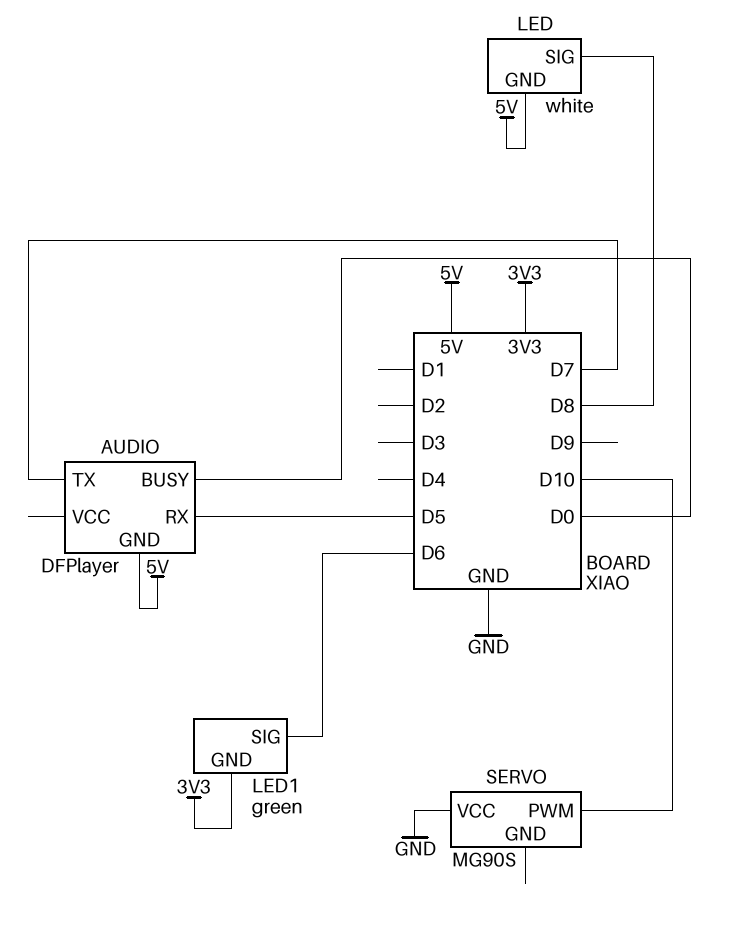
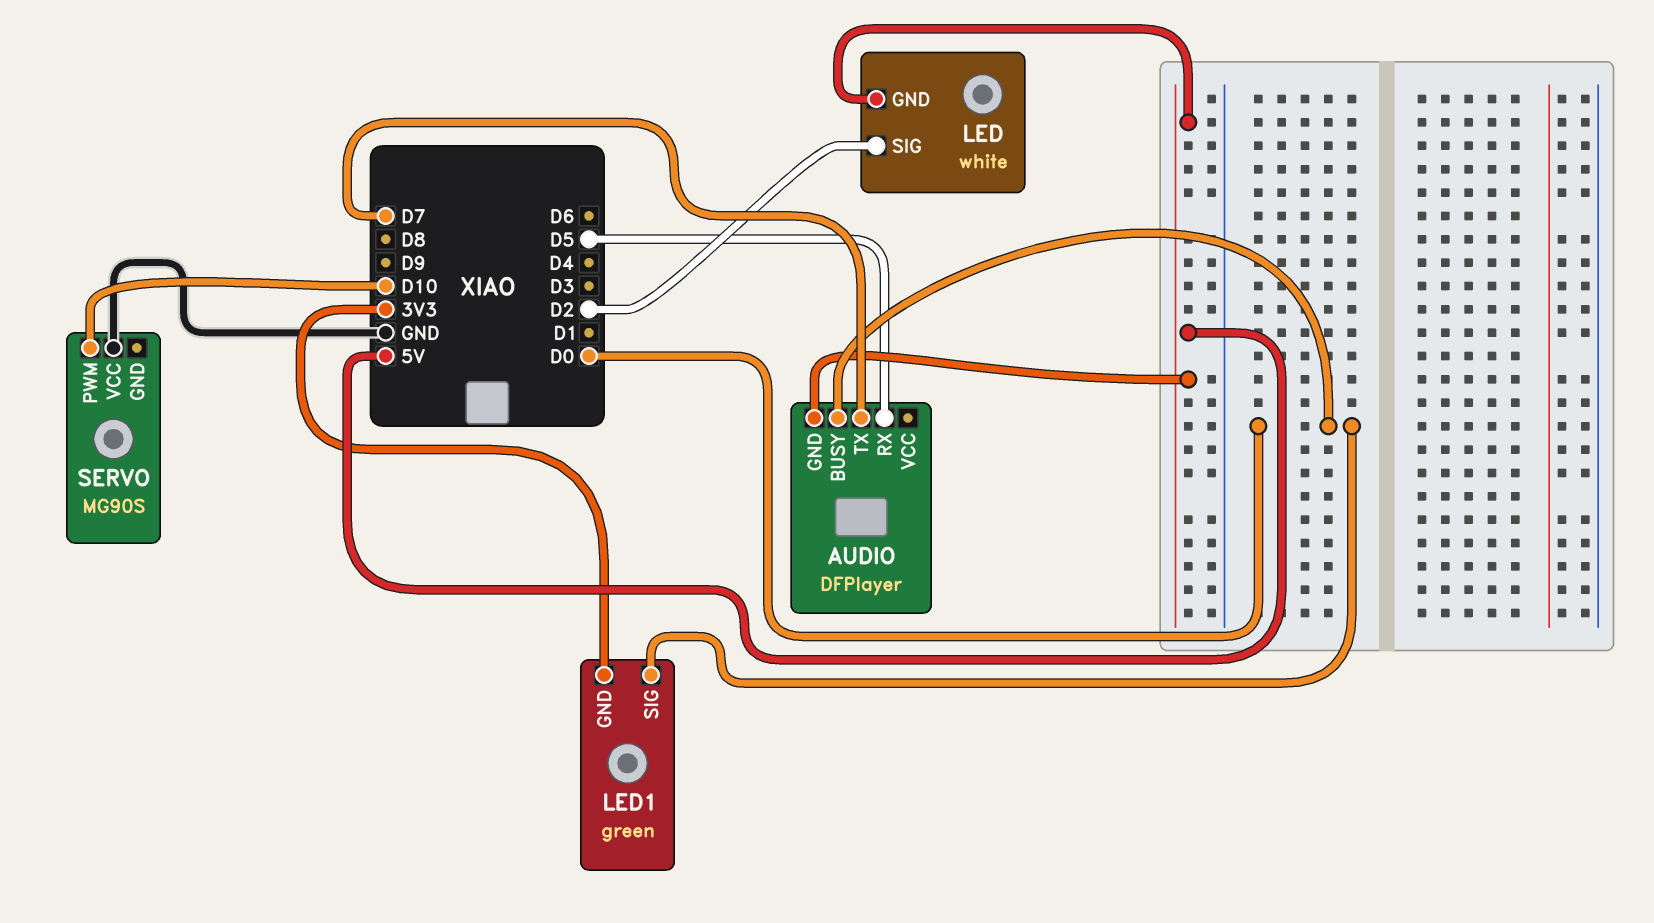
LED pin SIG: D8 -> D2
LED1 pin SIG: D6 -> D0

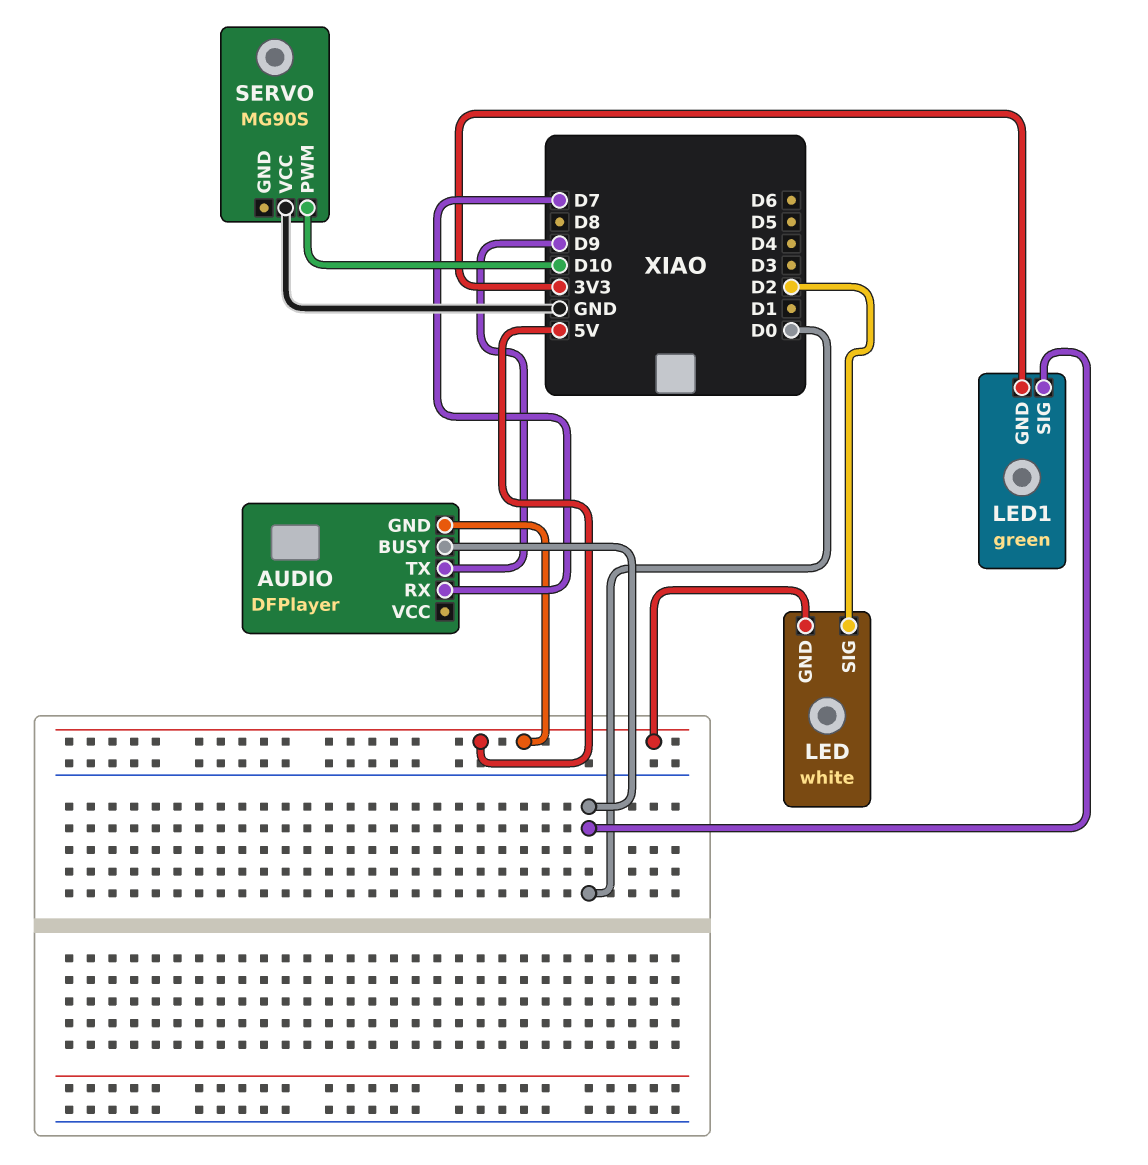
AUDIO pin RX: D5 -> D7
AUDIO pin TX: D7 -> D9

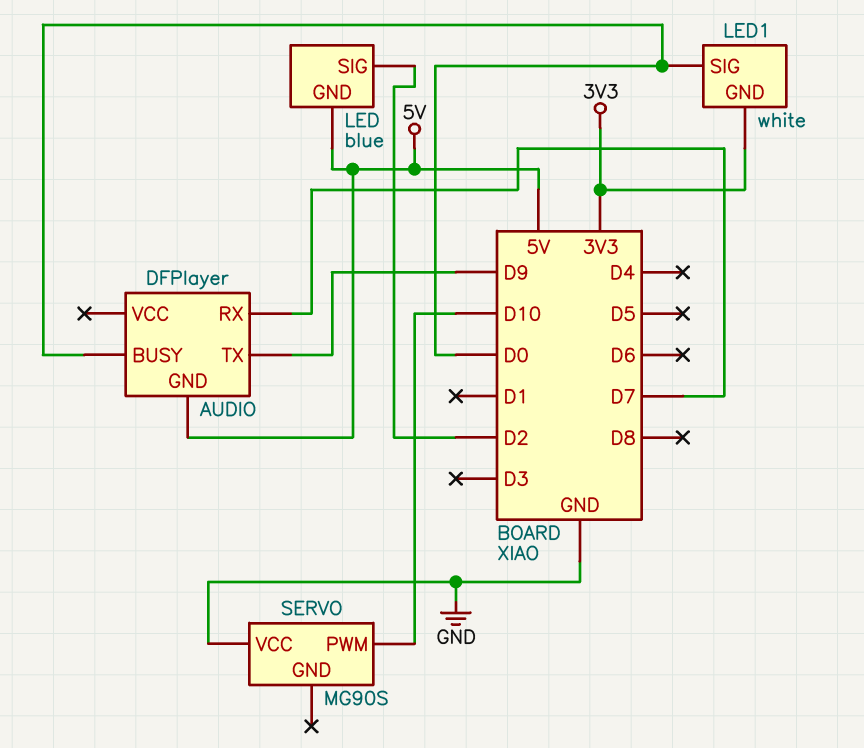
LED: white -> blue
LED1: green -> white

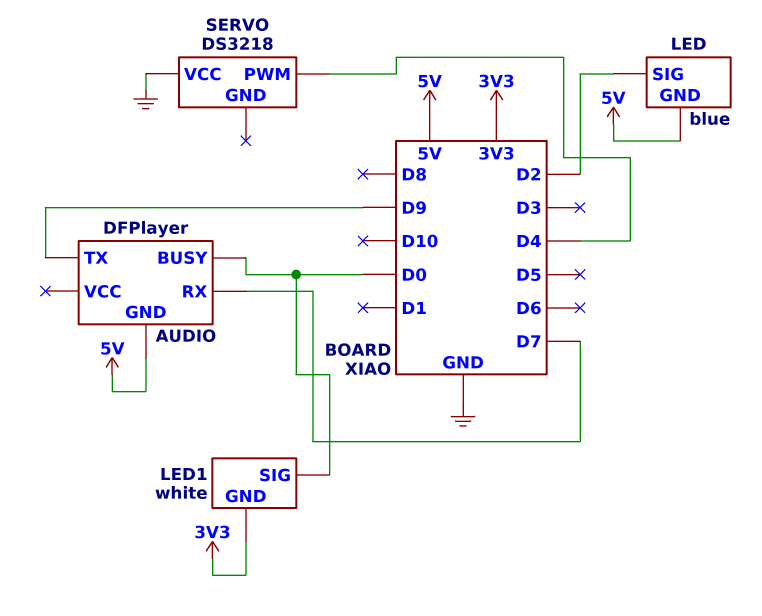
SERVO: MG90S -> DS3218
SERVO pin PWM: D10 -> D4

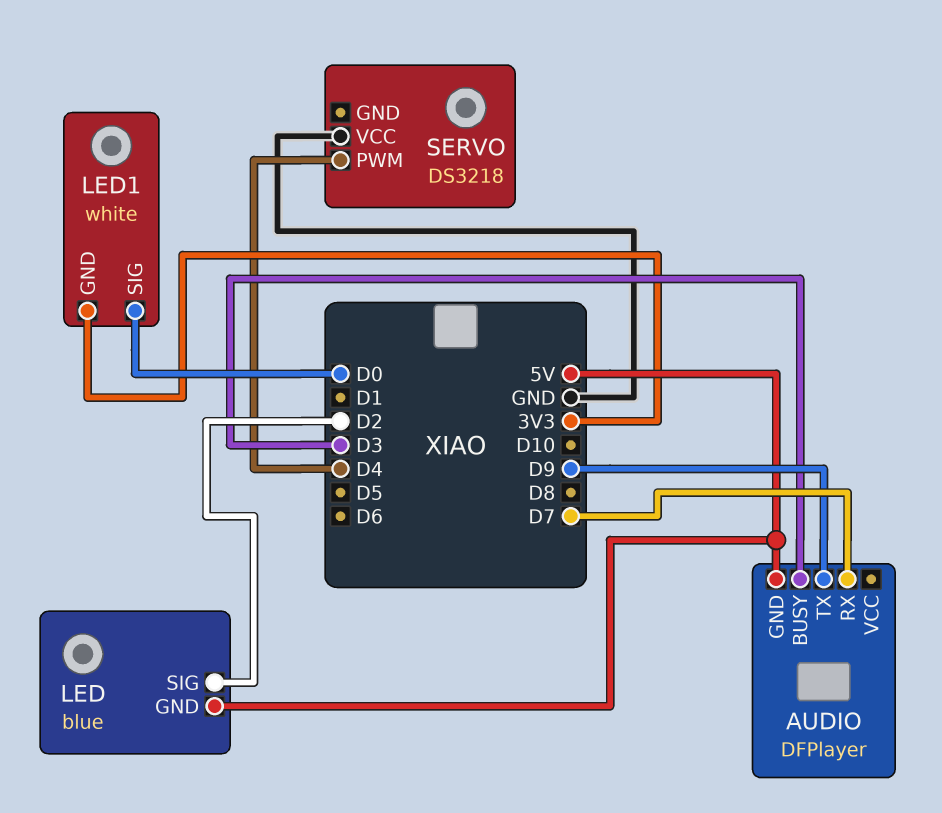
AUDIO pin BUSY: D0 -> D3

